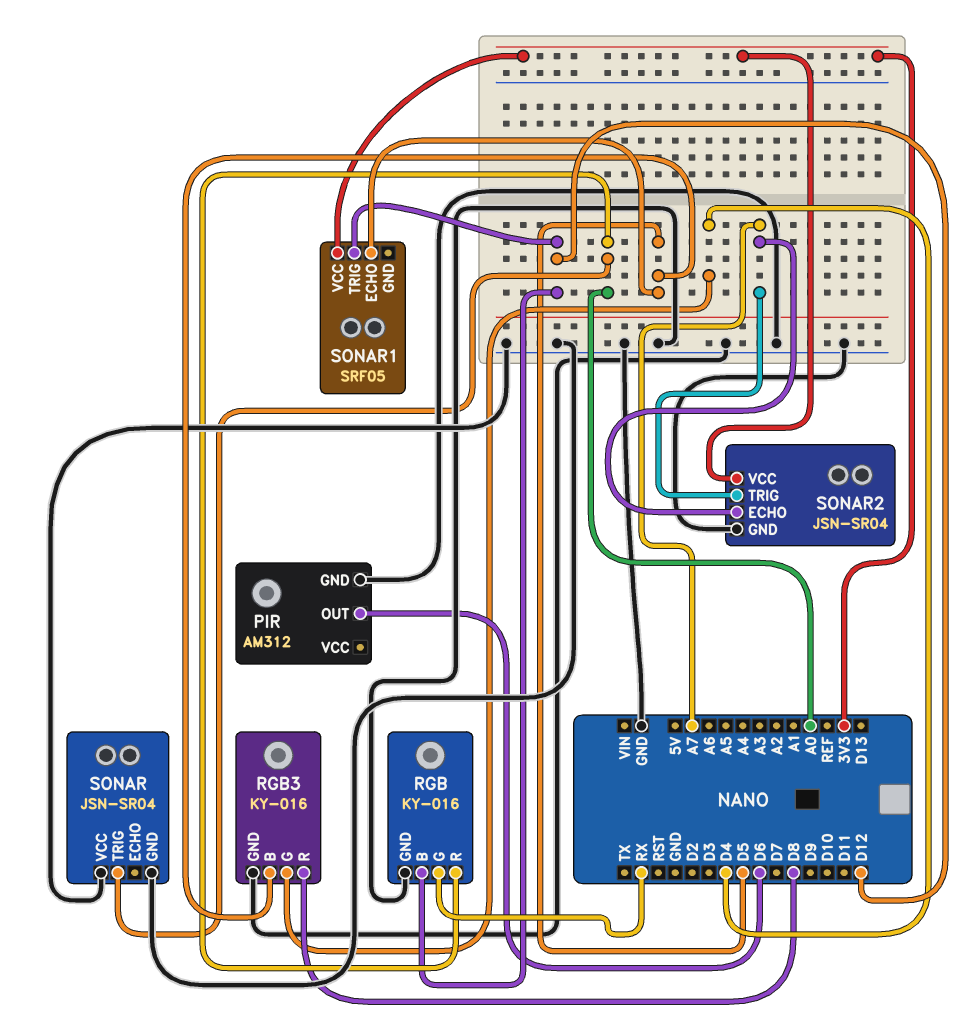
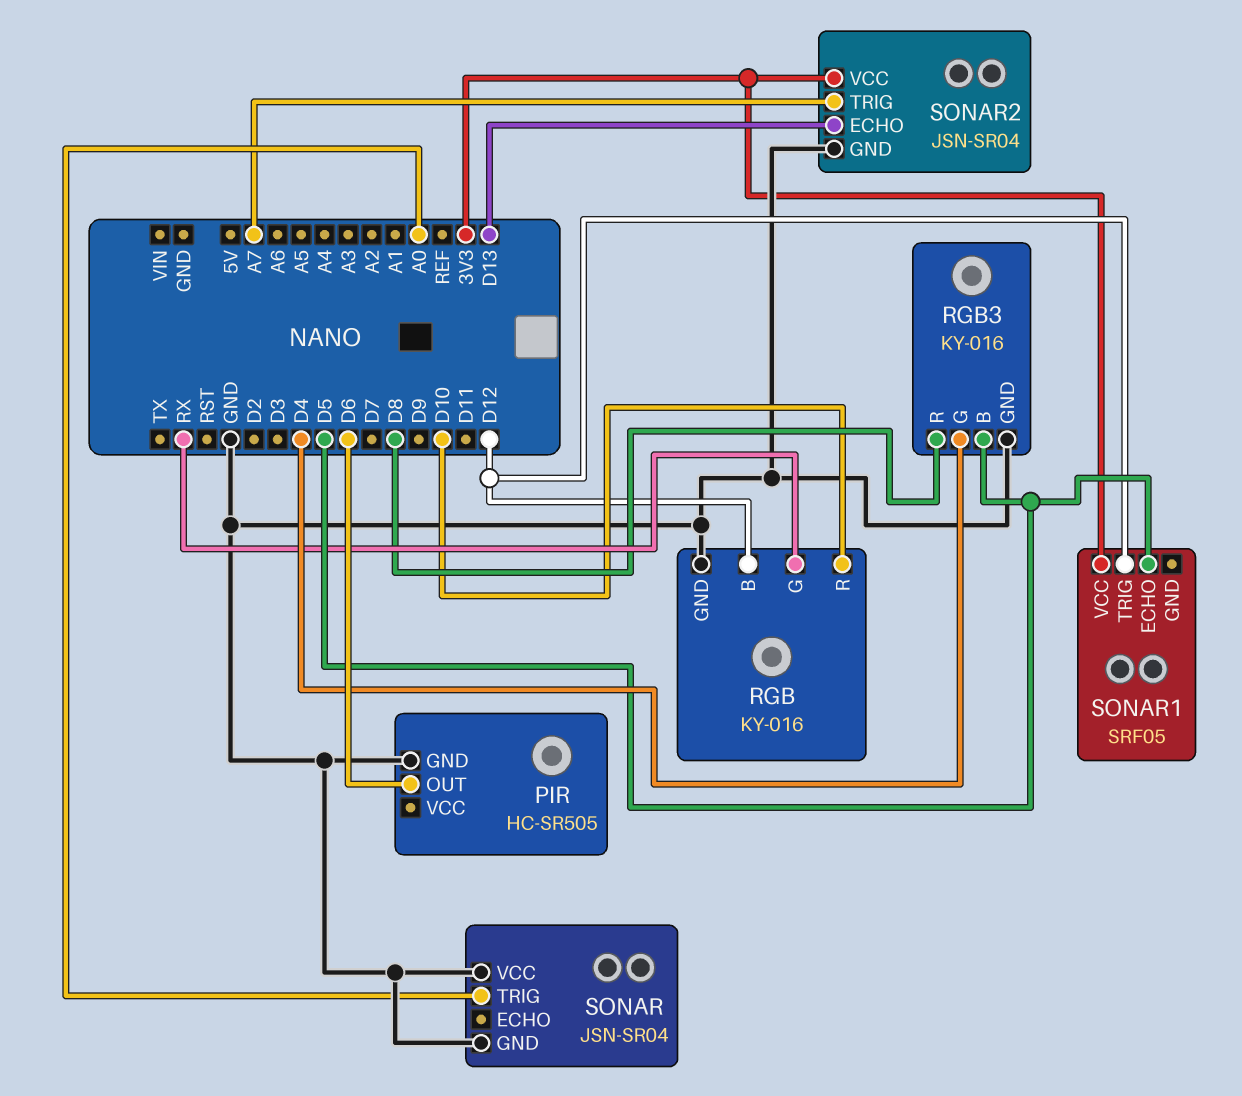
PIR: AM312 -> HC-SR505
RGB pin R: A0 -> D10
SONAR2 pin ECHO: A7 -> D13

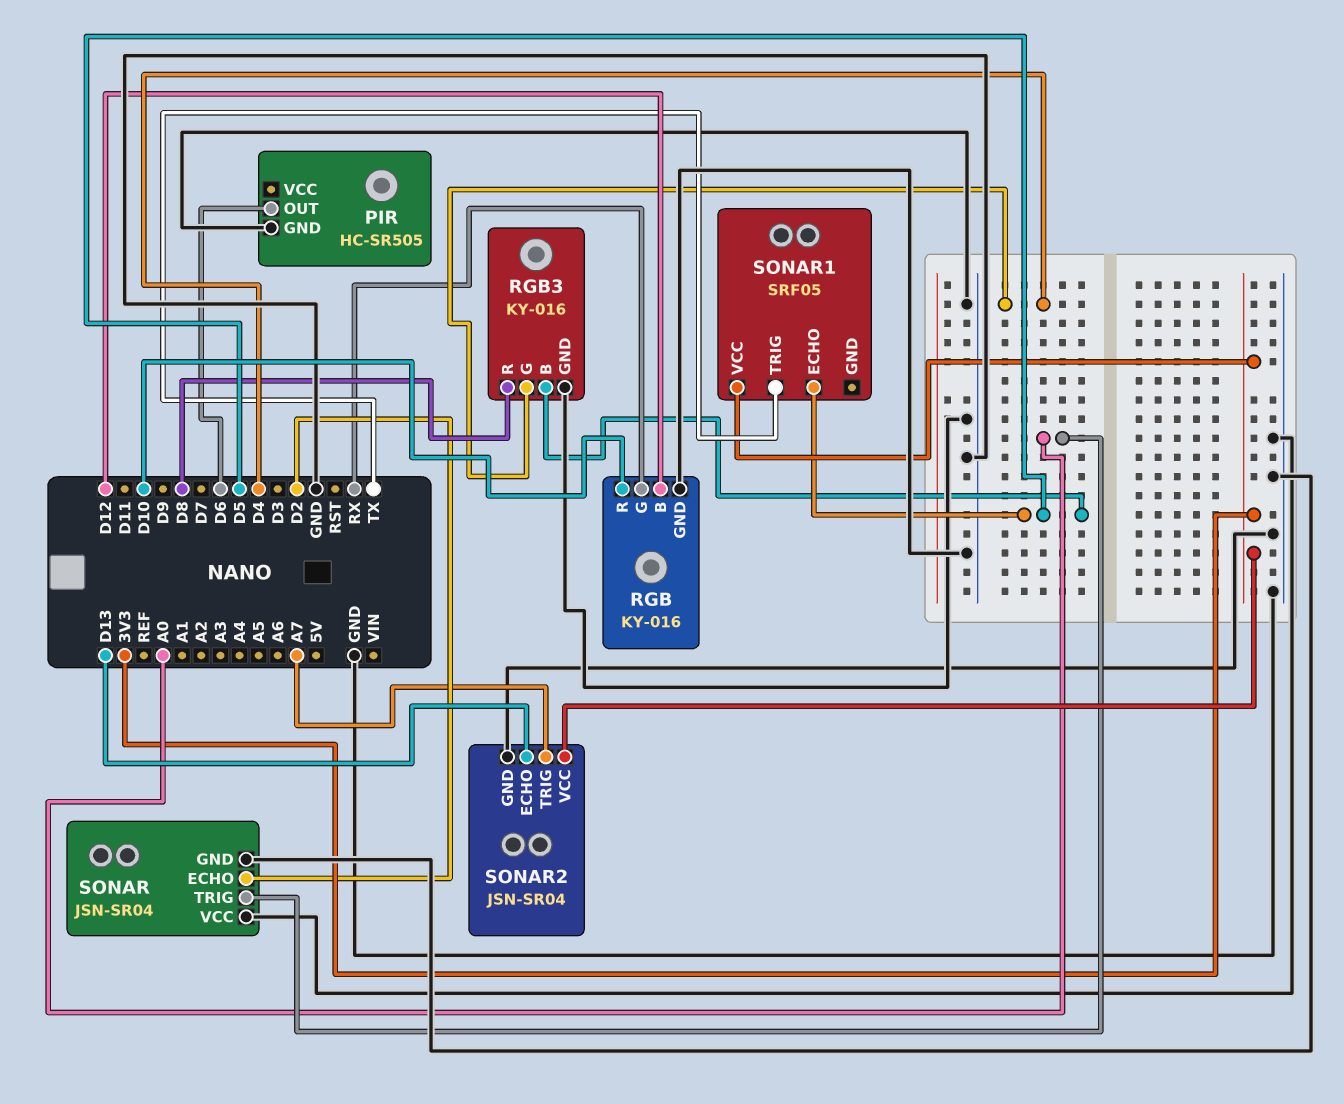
SONAR pin ECHO: none -> D2
SONAR1 pin TRIG: D12 -> TX

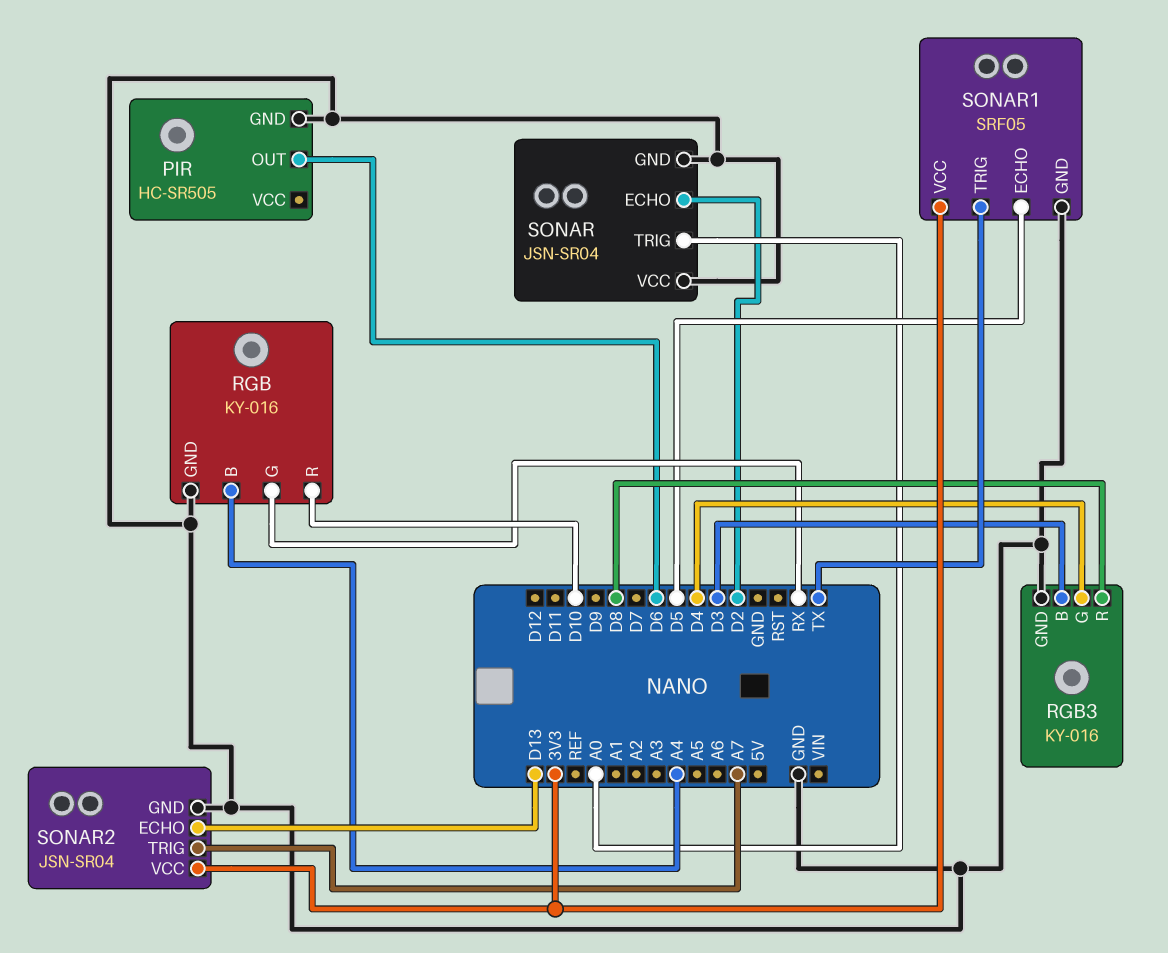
RGB pin B: D12 -> A4
RGB3 pin B: D5 -> D3
SONAR1 pin GND: none -> GND

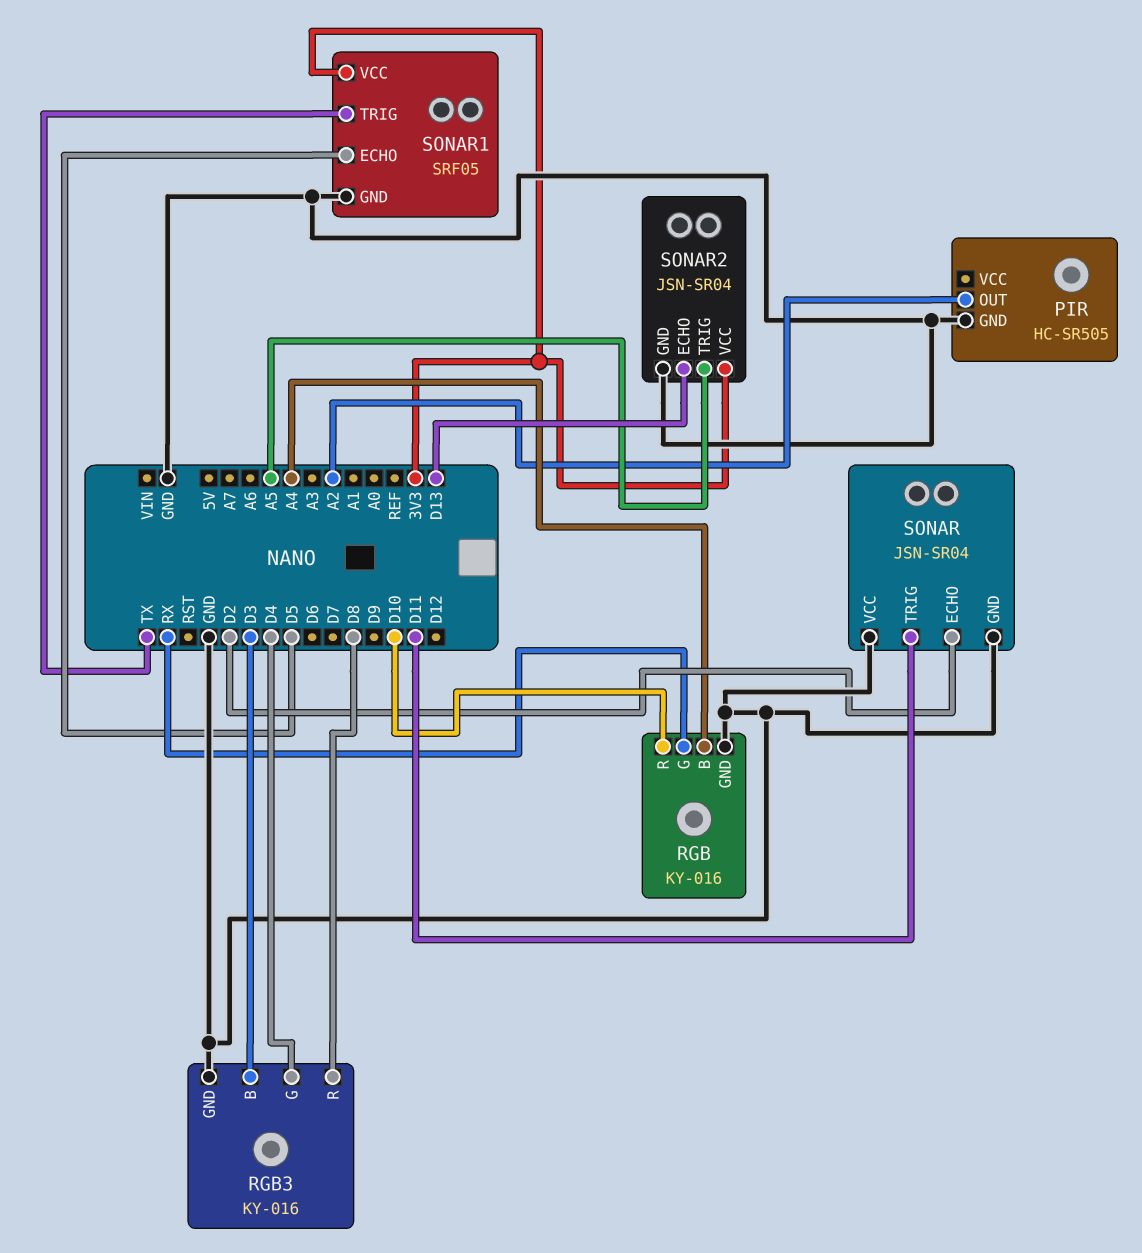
PIR pin OUT: D6 -> A2
SONAR pin TRIG: A0 -> D11
SONAR2 pin TRIG: A7 -> A5

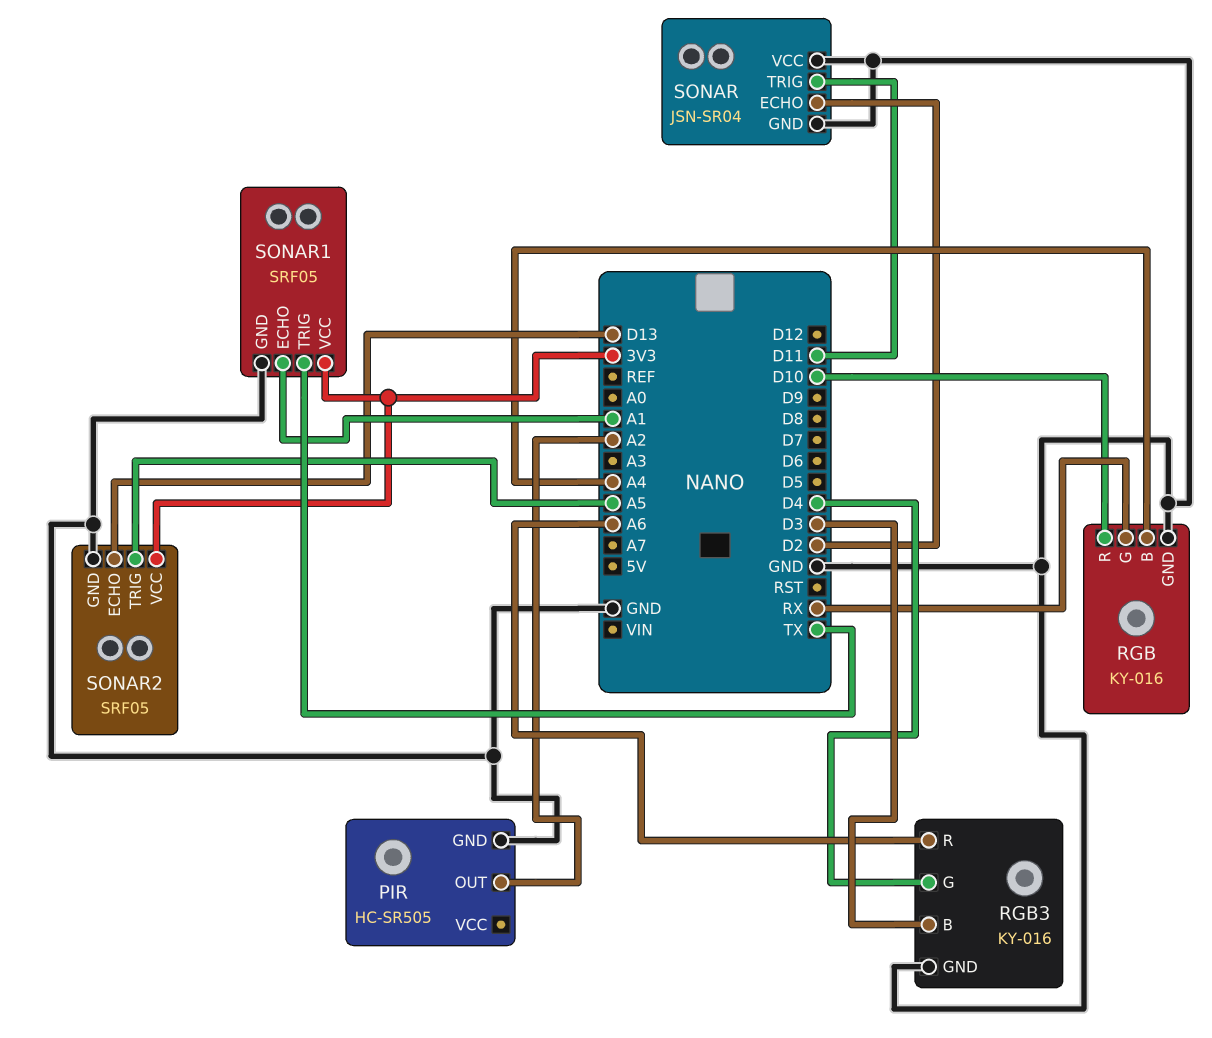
RGB3 pin R: D8 -> A6
SONAR1 pin ECHO: D5 -> A1
SONAR2: JSN-SR04 -> SRF05

